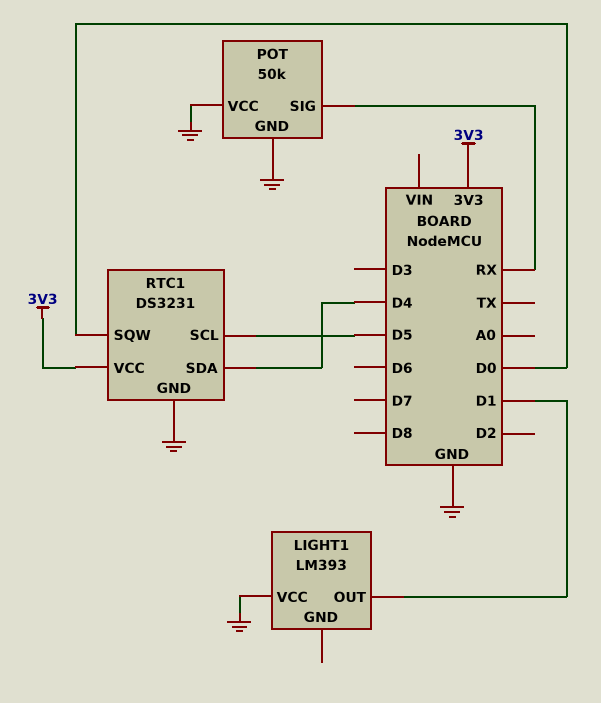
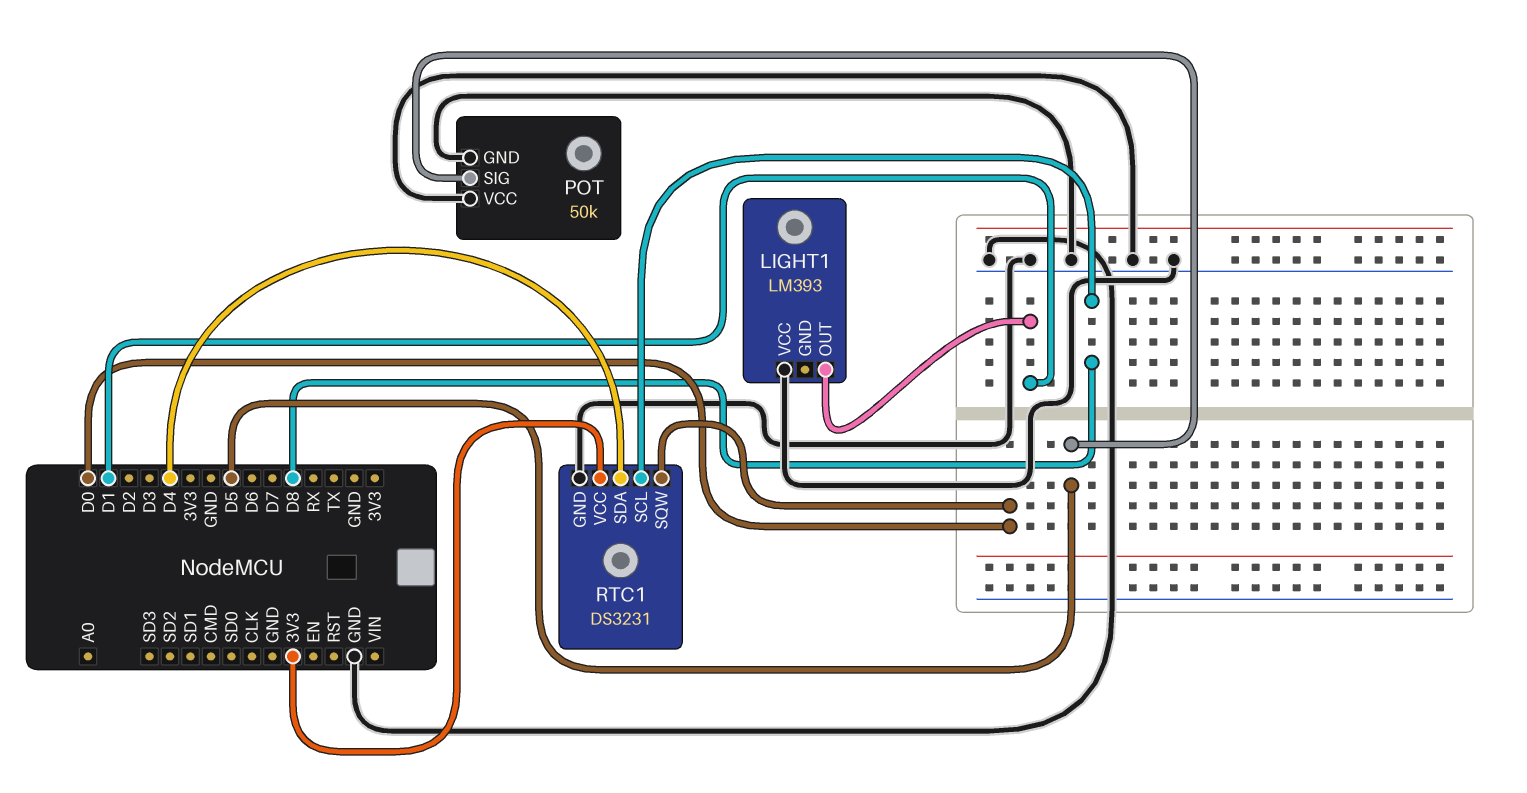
POT pin SIG: RX -> D5
RTC1 pin SCL: D5 -> D8

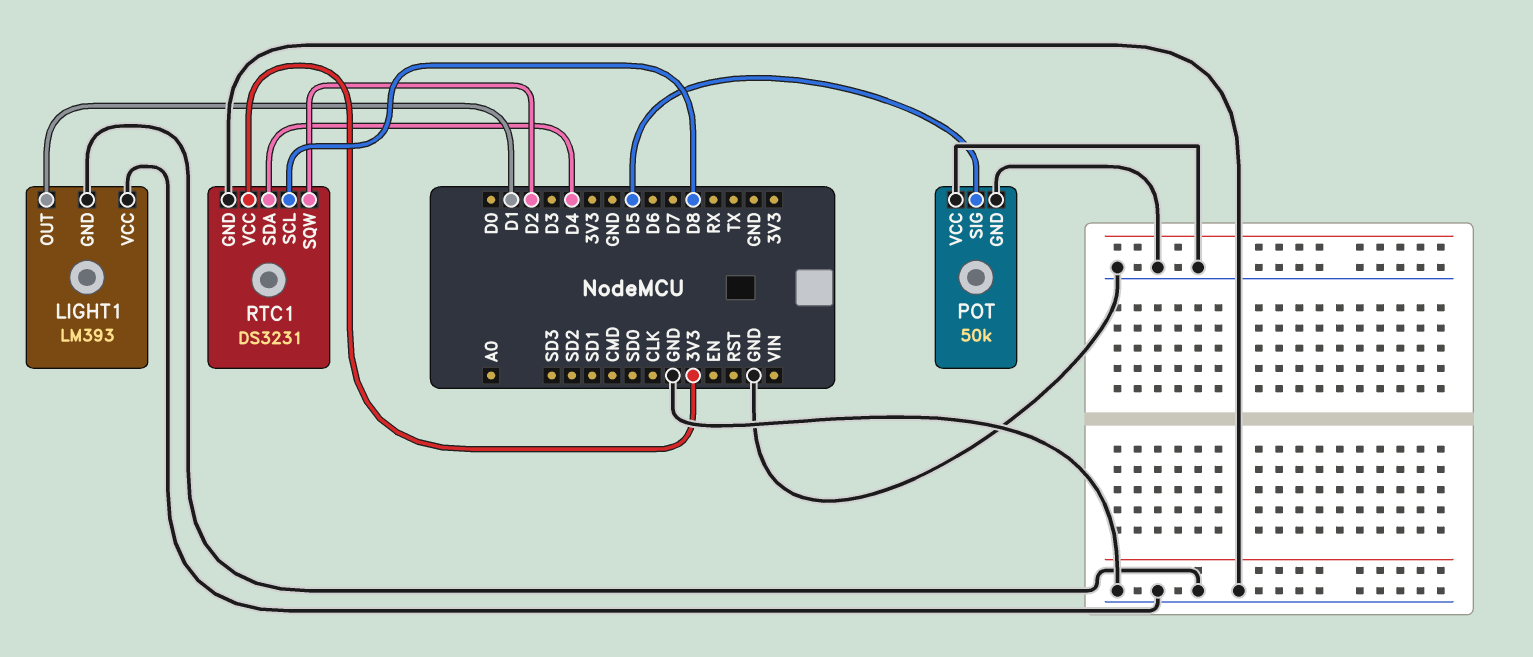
LIGHT1 pin GND: none -> GND
RTC1 pin SQW: D0 -> D2

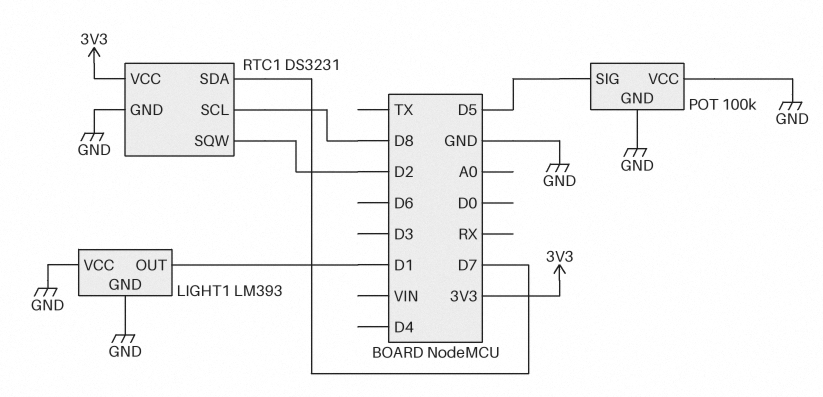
POT: 50k -> 100k
RTC1 pin SDA: D4 -> D7

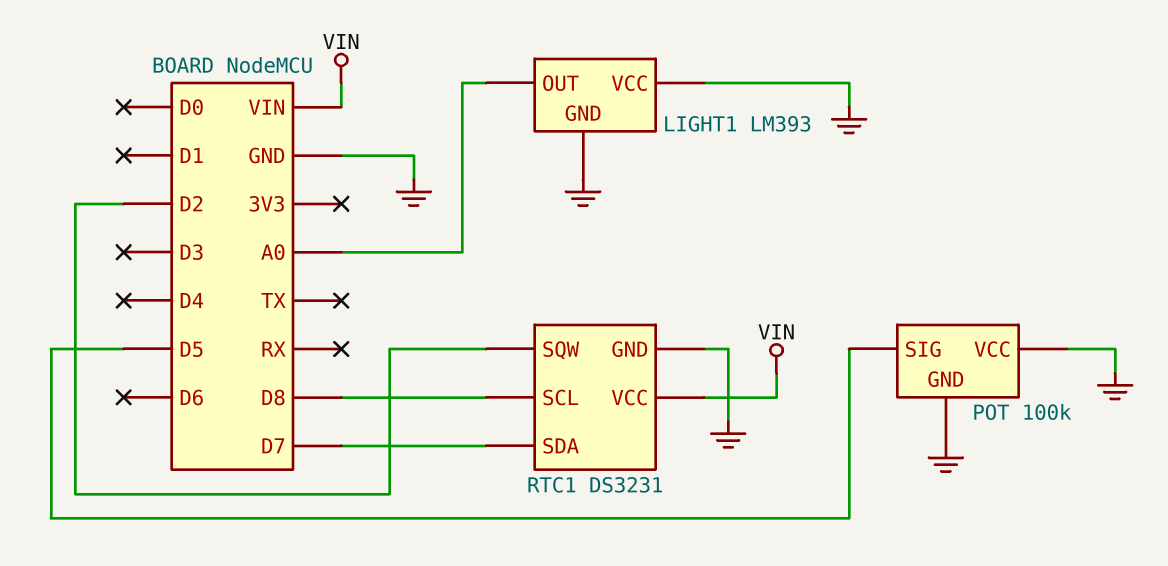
LIGHT1 pin OUT: D1 -> A0
RTC1 pin VCC: 3V3 -> VIN

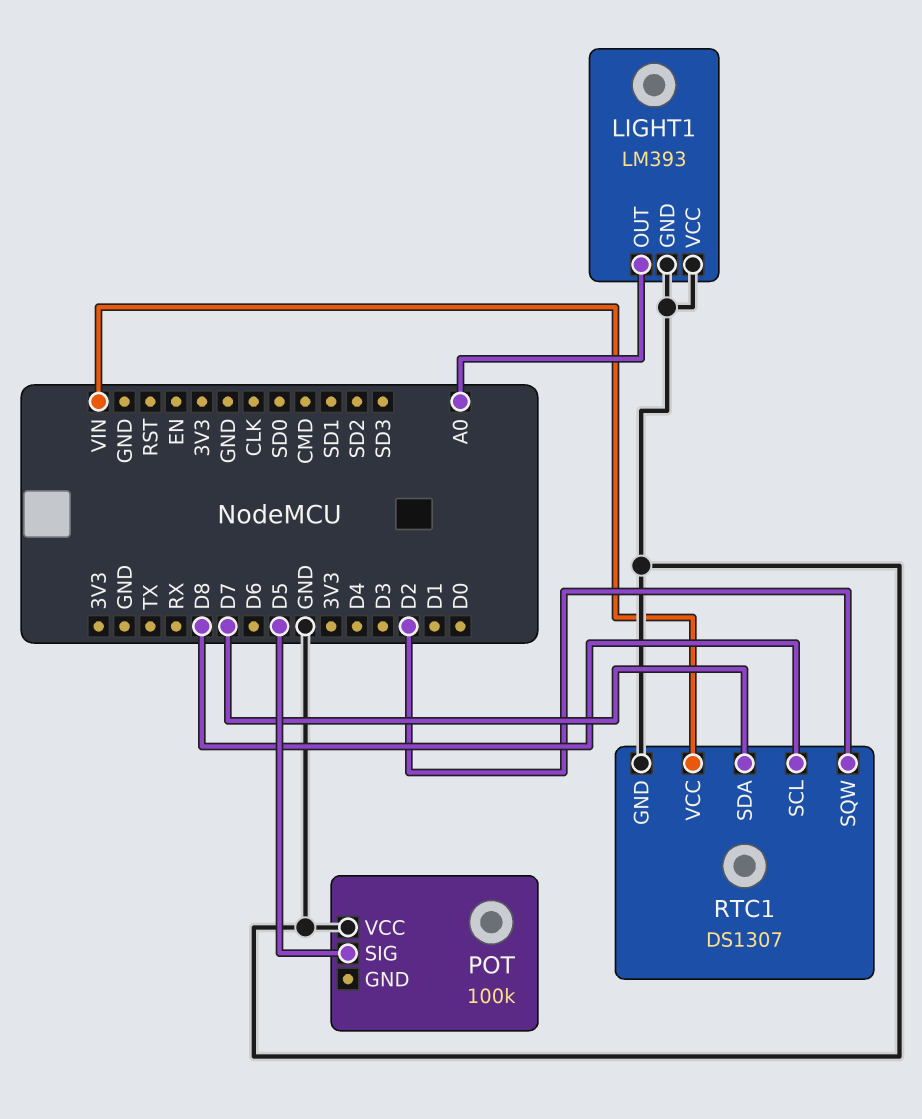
POT pin GND: GND -> none
RTC1: DS3231 -> DS1307

